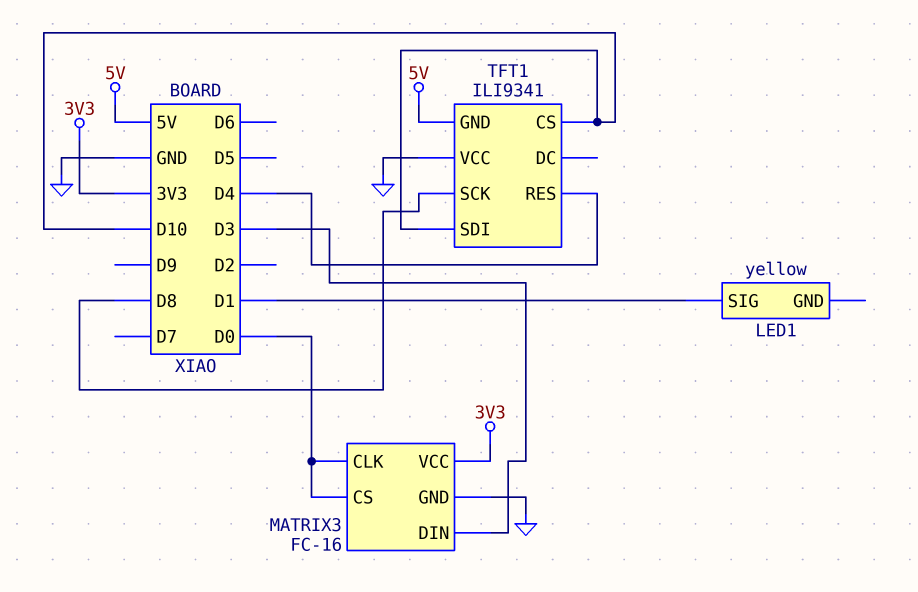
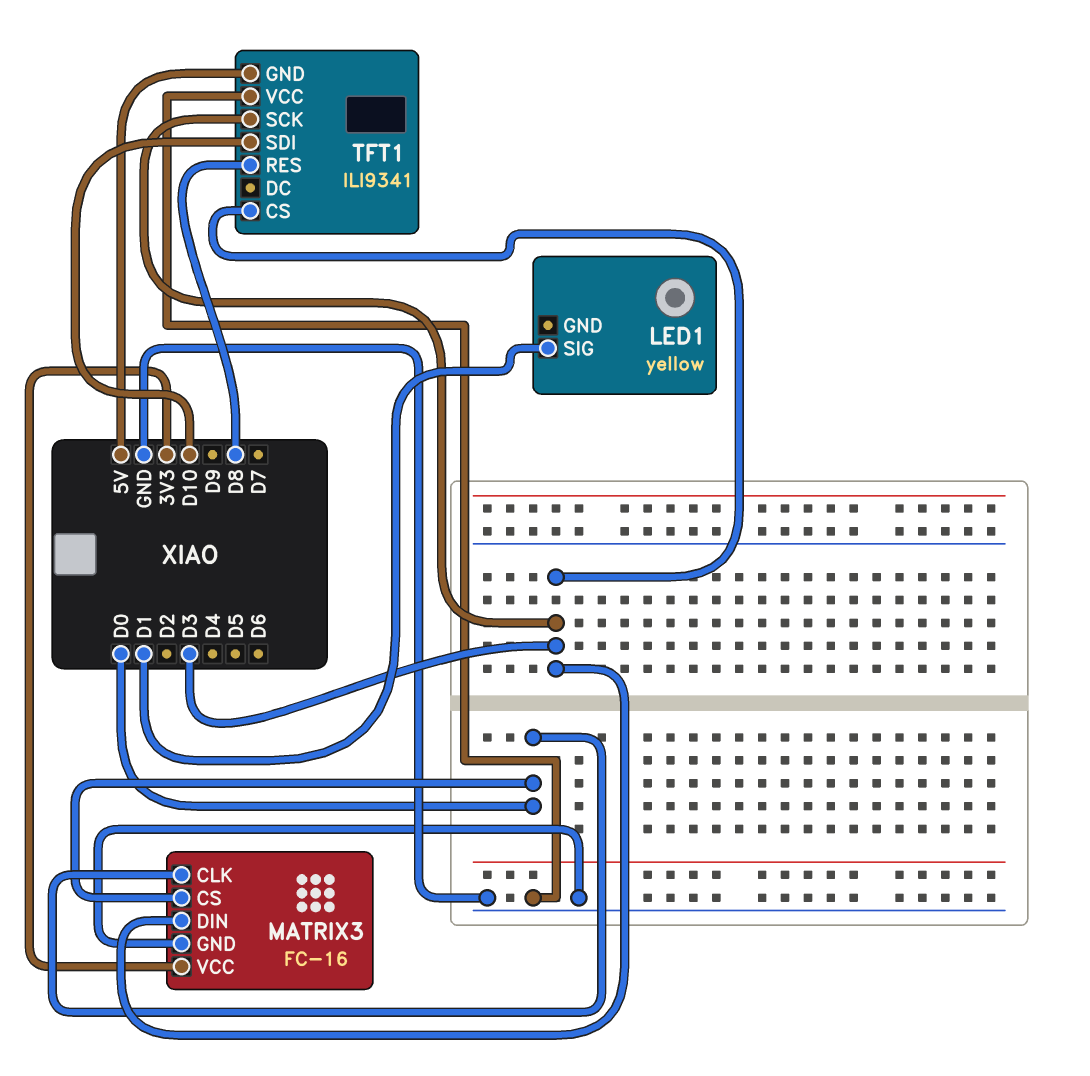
TFT1 pin CS: D10 -> D3
TFT1 pin RES: D4 -> D8
TFT1 pin SCK: D8 -> D3

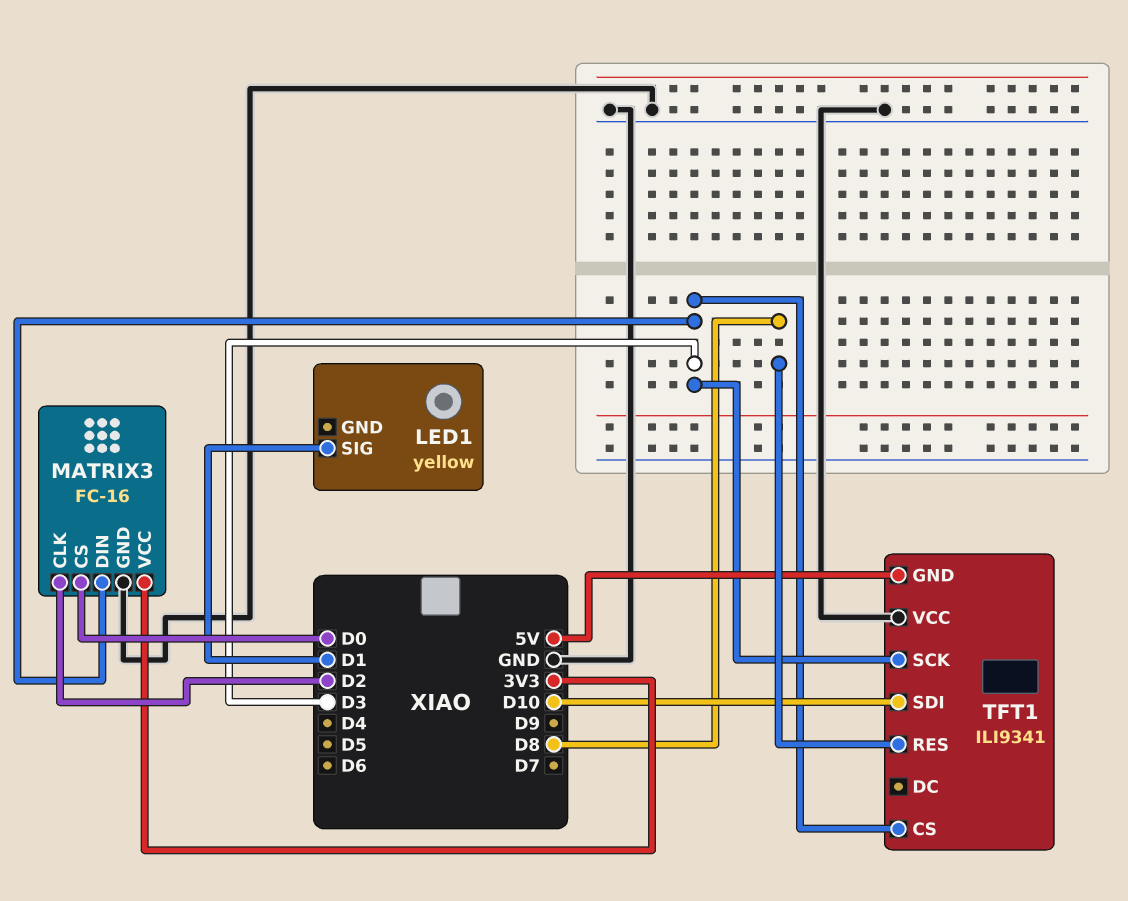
MATRIX3 pin CLK: D0 -> D2

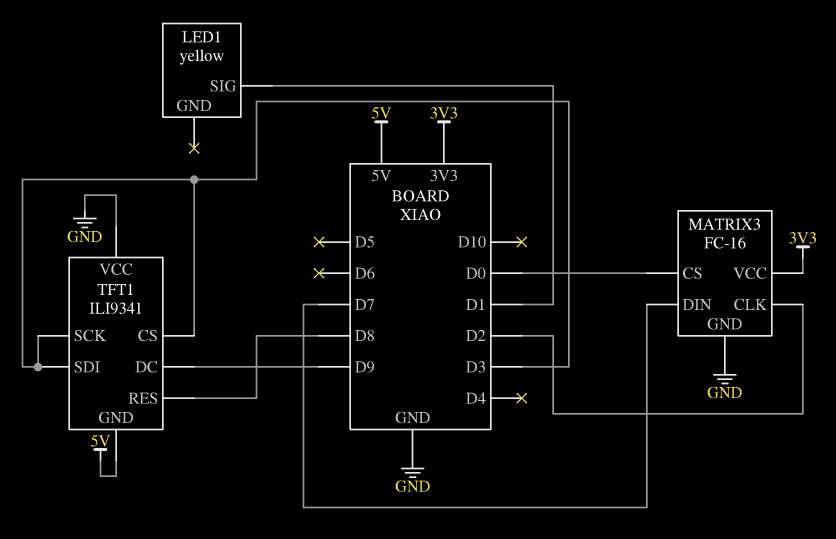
MATRIX3 pin DIN: D3 -> D7
TFT1 pin DC: none -> D9
TFT1 pin SDI: D10 -> D3

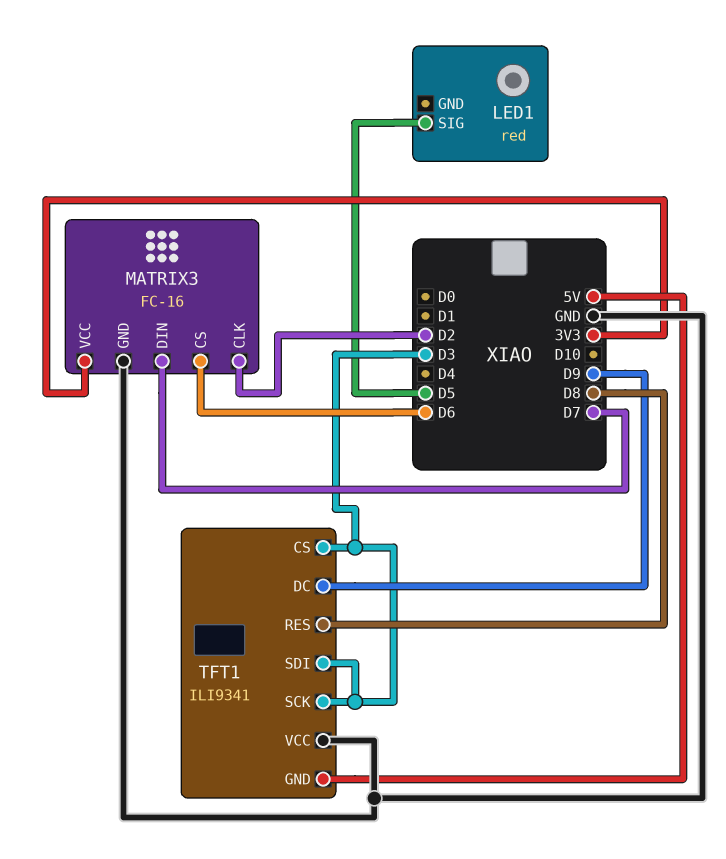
LED1: yellow -> red
LED1 pin SIG: D1 -> D5
MATRIX3 pin CS: D0 -> D6

